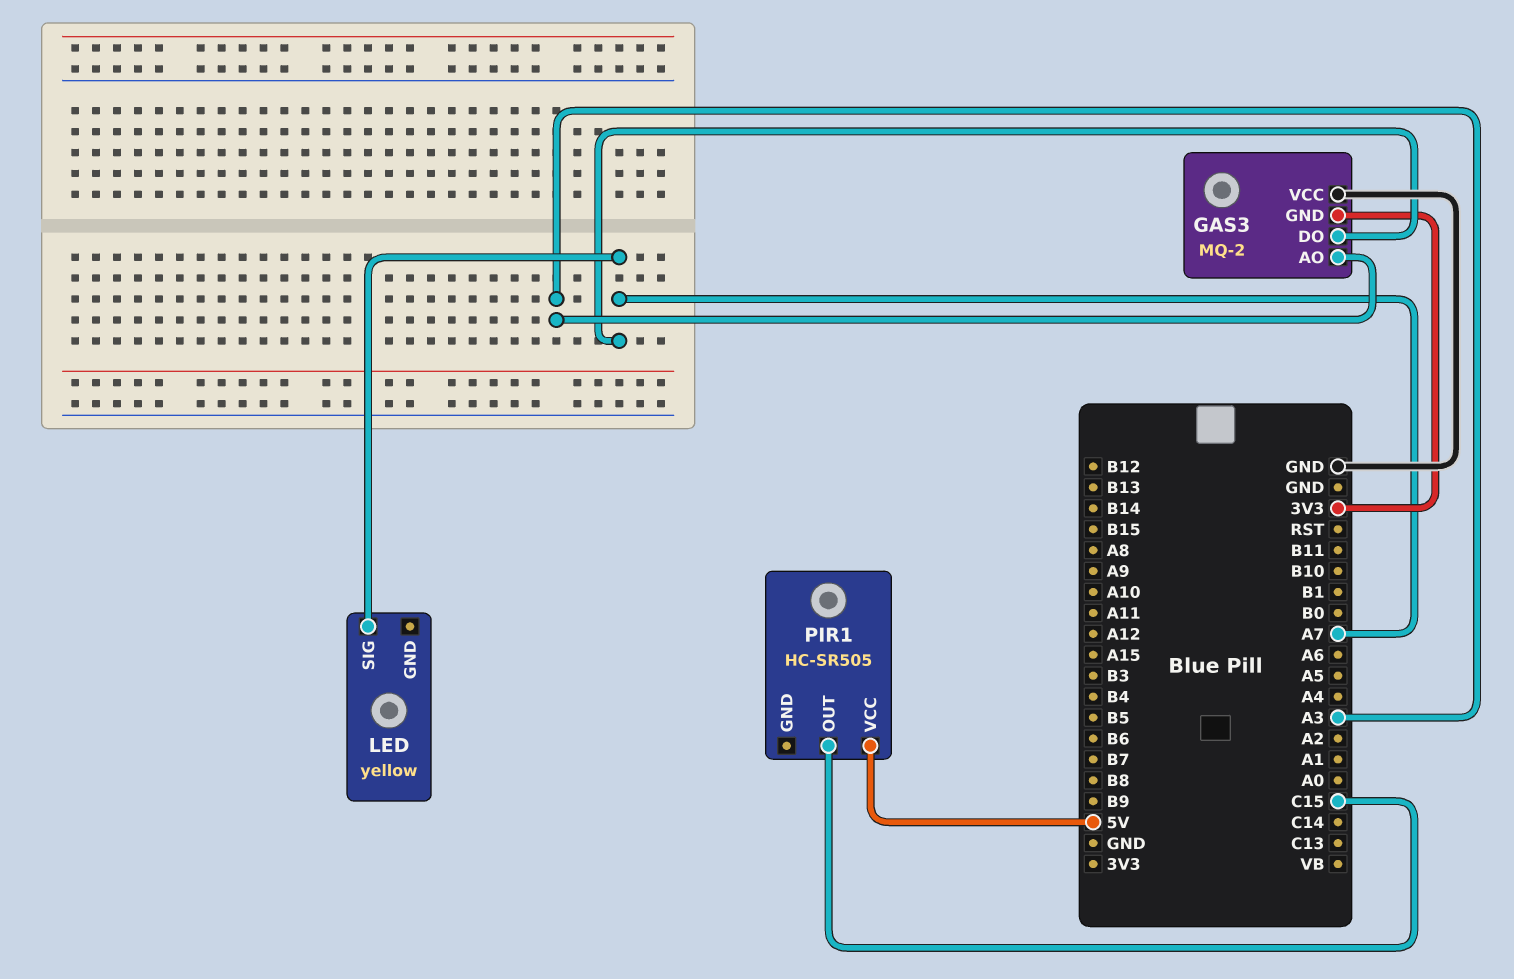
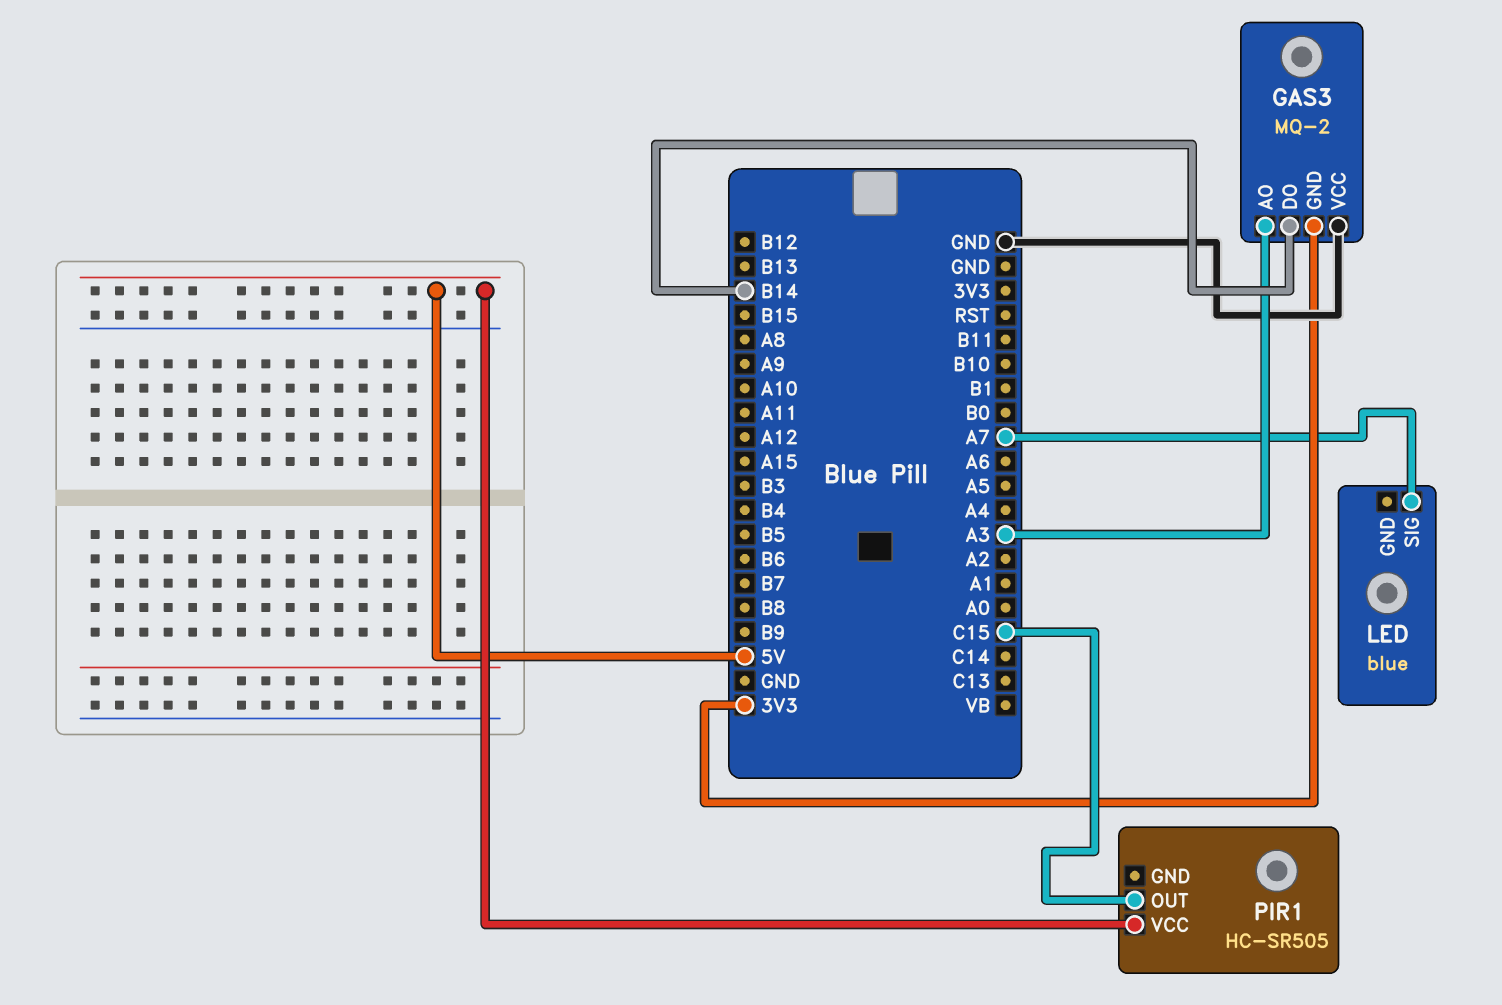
GAS3 pin DO: A7 -> B14
LED: yellow -> blue

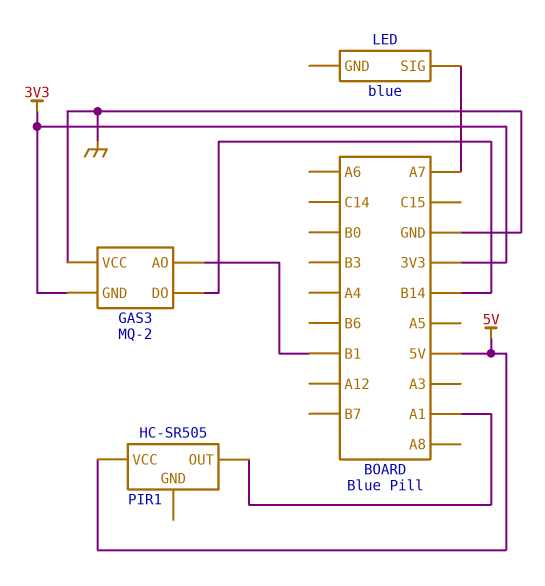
GAS3 pin AO: A3 -> B1
PIR1 pin OUT: C15 -> A1

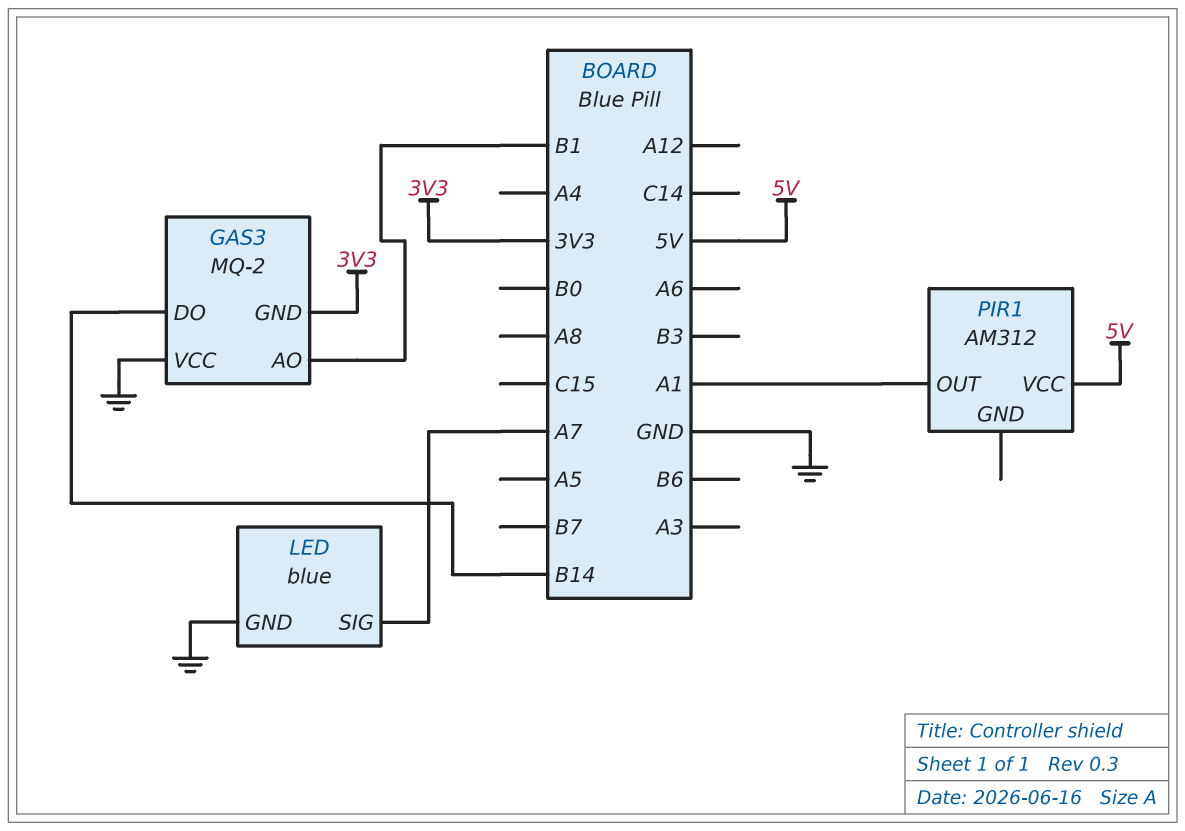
LED pin GND: none -> GND
PIR1: HC-SR505 -> AM312

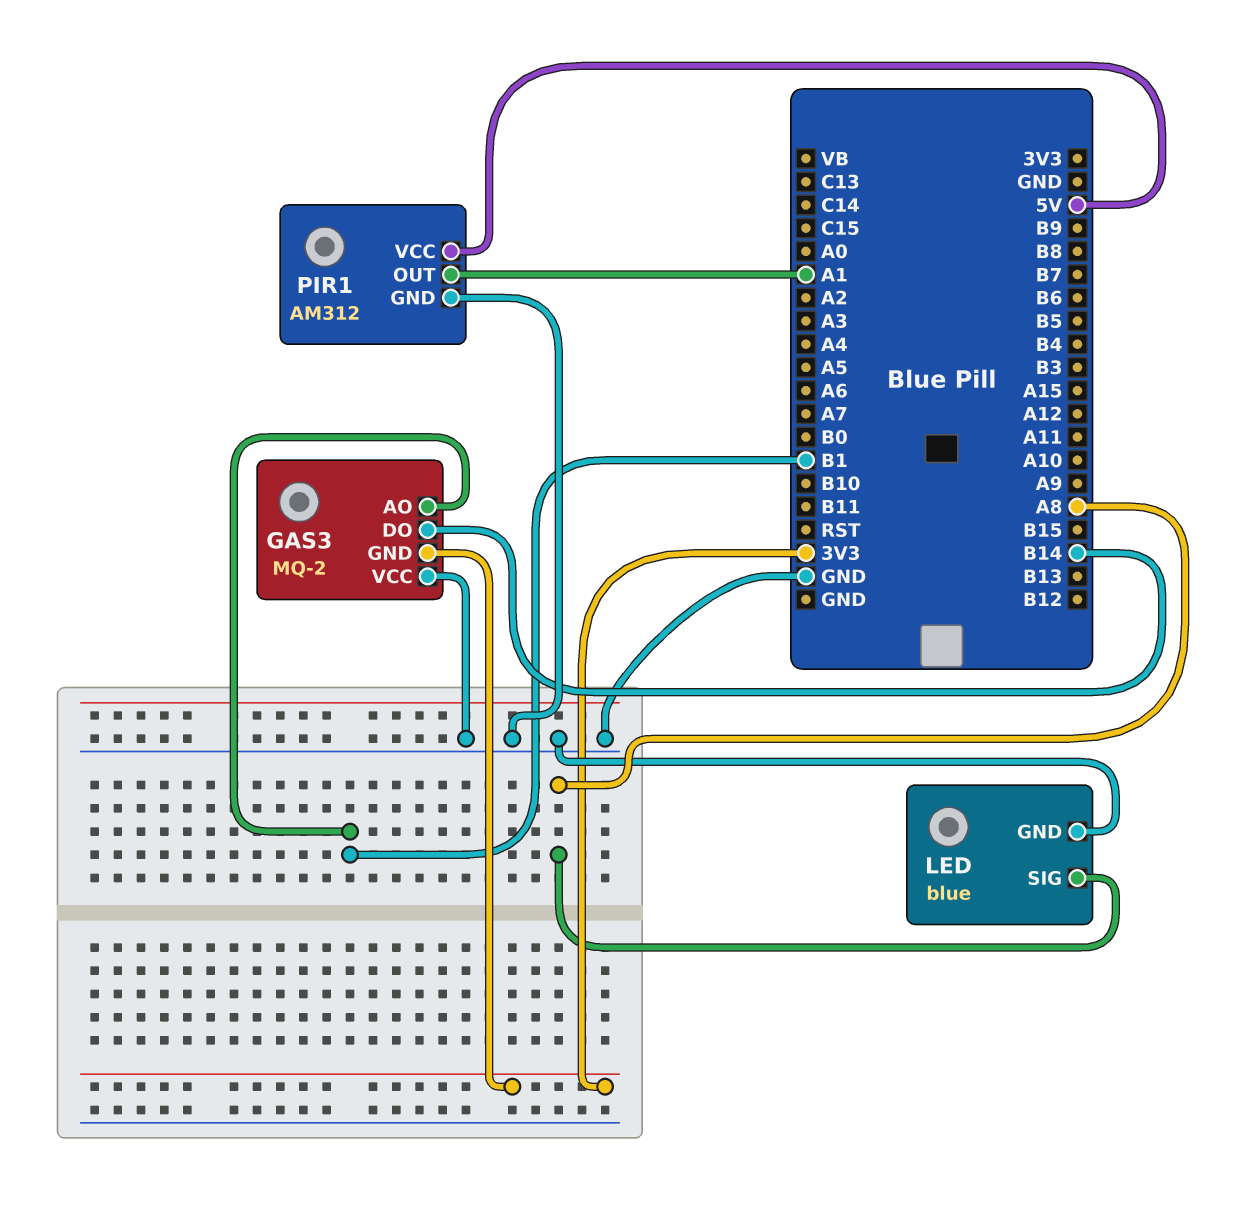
LED pin SIG: A7 -> A8
PIR1 pin GND: none -> GND

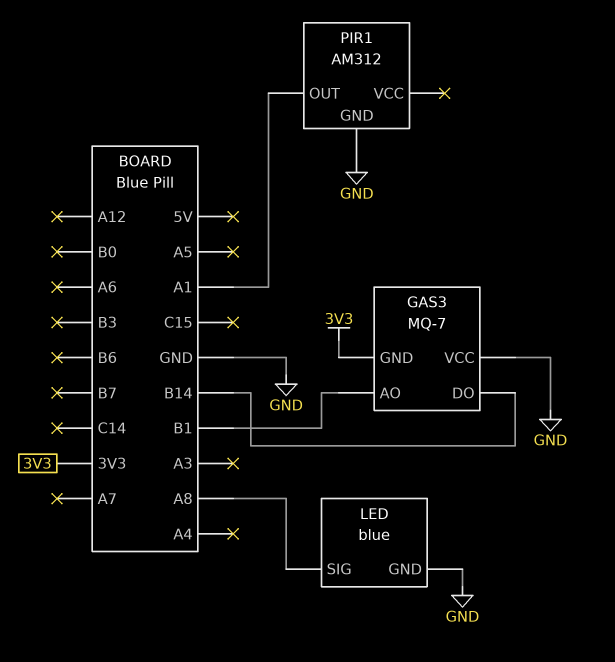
GAS3: MQ-2 -> MQ-7
PIR1 pin VCC: 5V -> none

